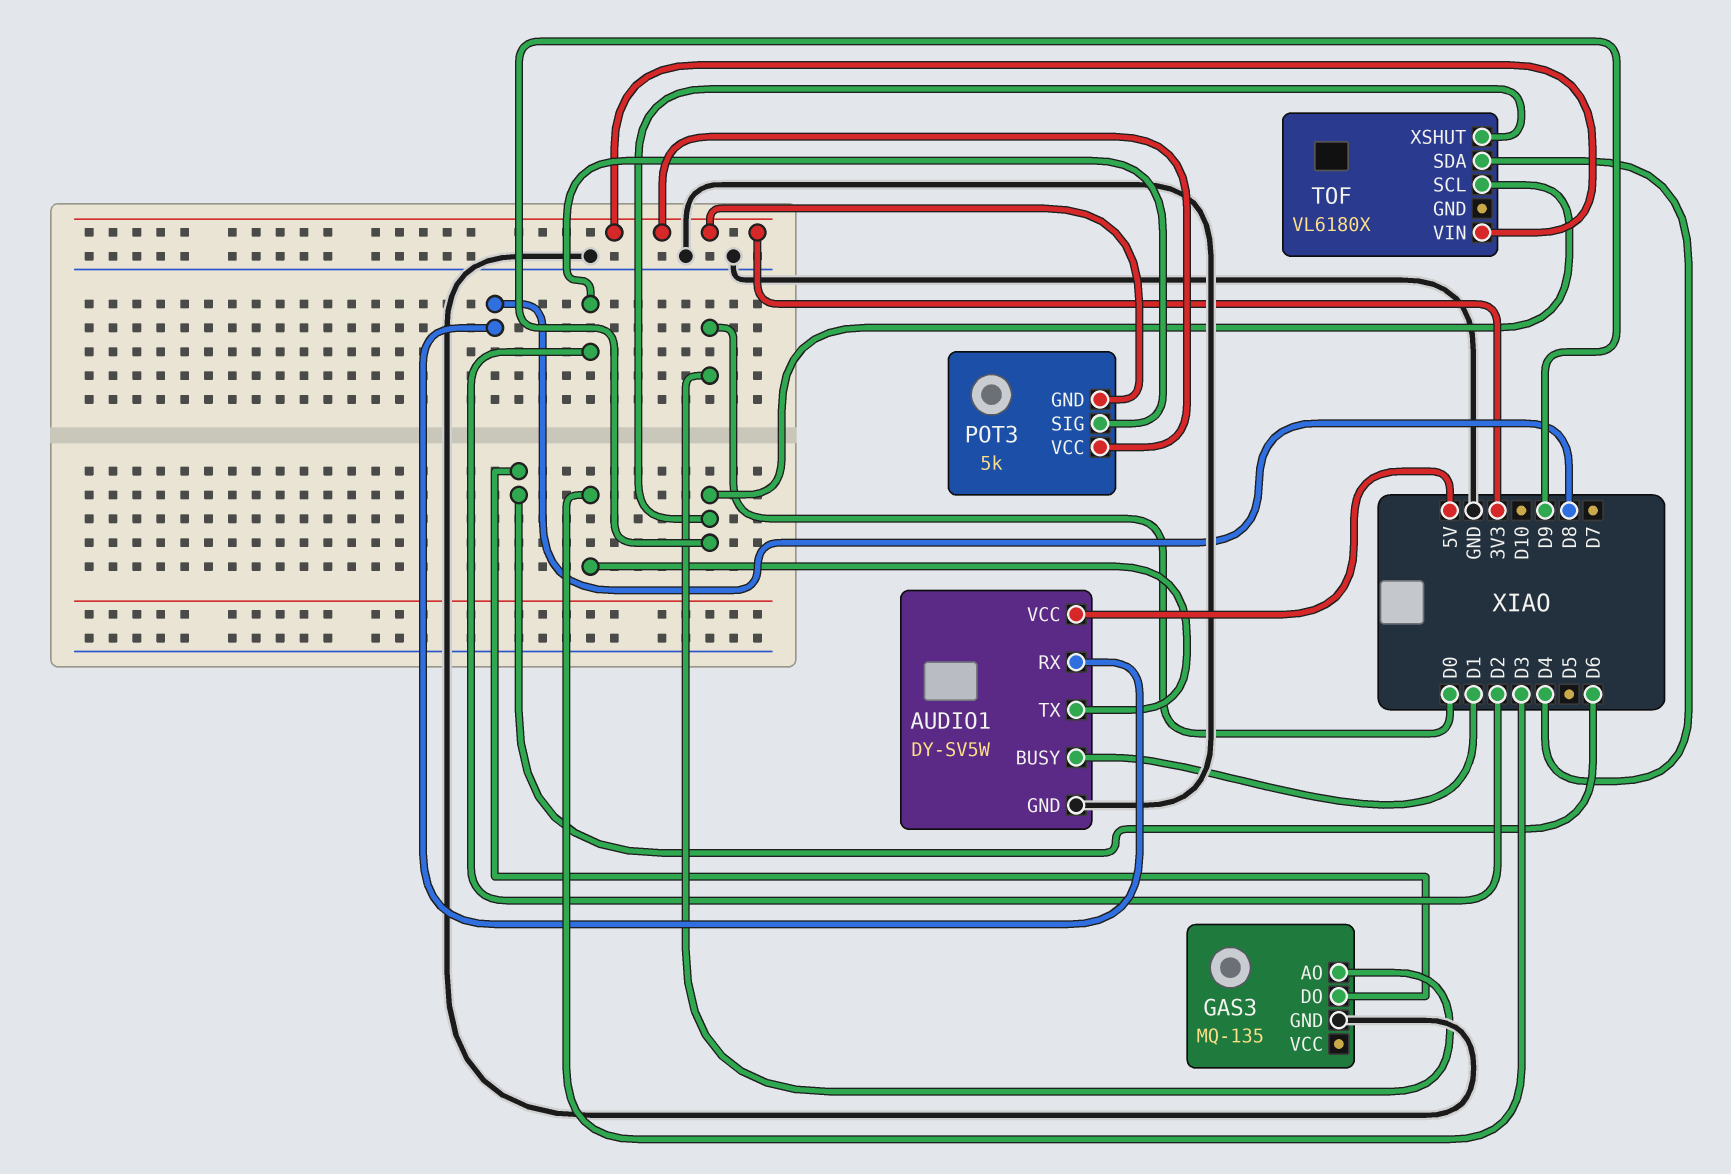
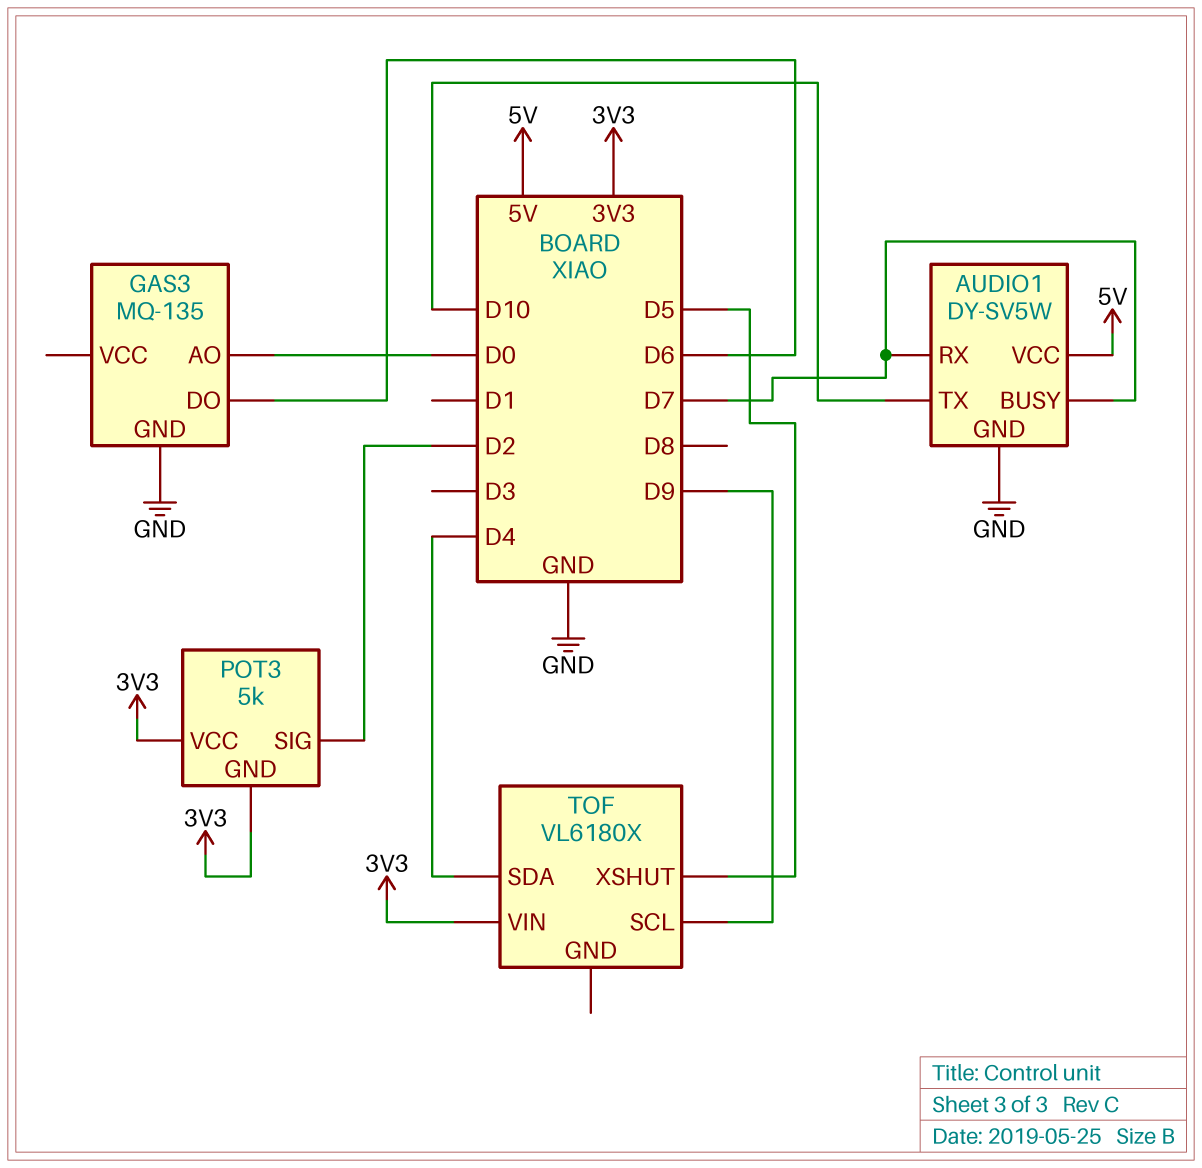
AUDIO1 pin BUSY: D1 -> D7
AUDIO1 pin RX: D8 -> D7
AUDIO1 pin TX: D3 -> D10
TOF pin XSHUT: D9 -> D5

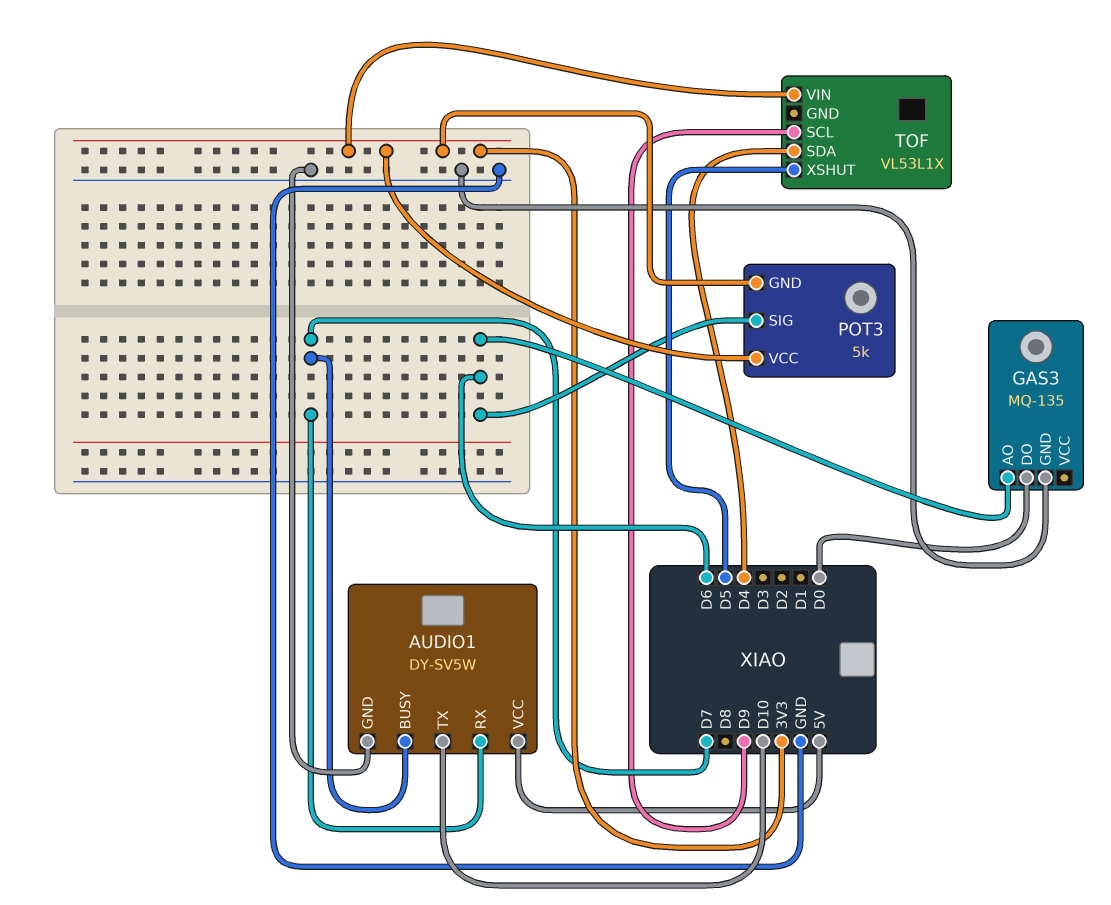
GAS3 pin AO: D0 -> D6
GAS3 pin DO: D6 -> D0
POT3 pin SIG: D2 -> D6
TOF: VL6180X -> VL53L1X

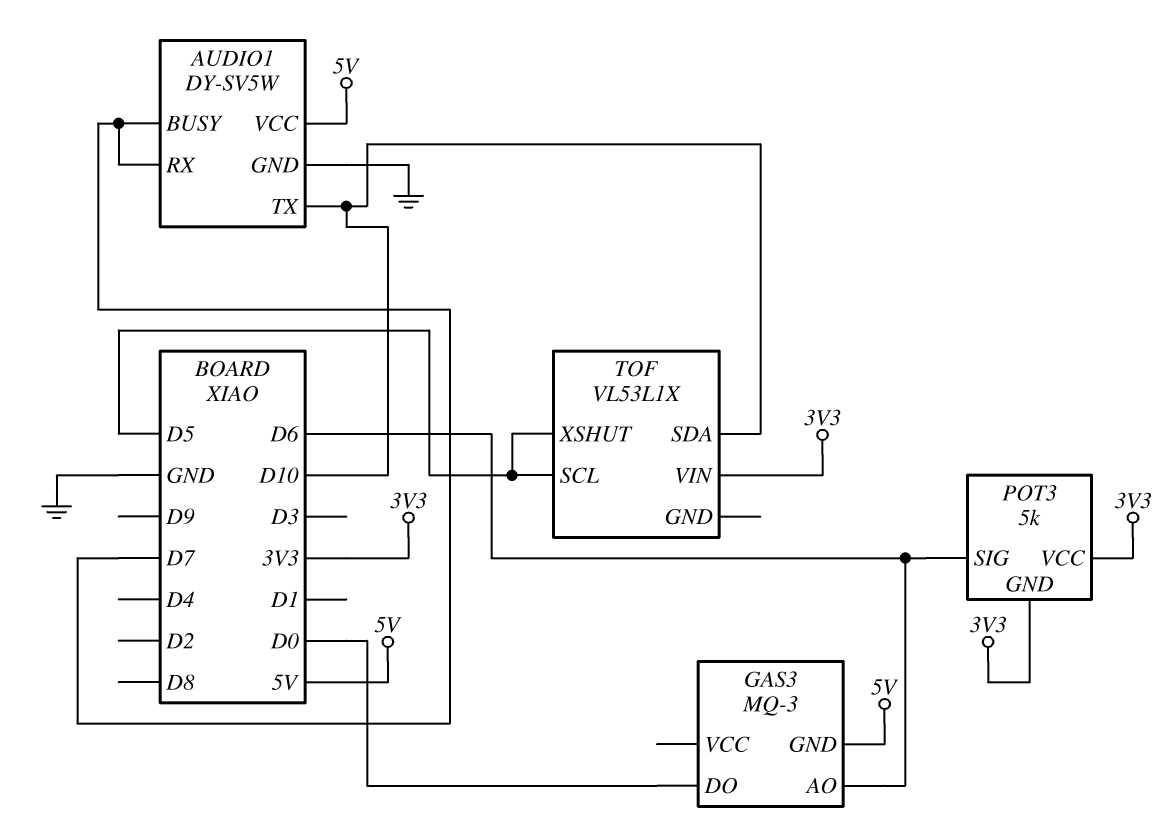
GAS3: MQ-135 -> MQ-3
GAS3 pin GND: GND -> 5V
TOF pin SCL: D9 -> D5
TOF pin SDA: D4 -> D10

